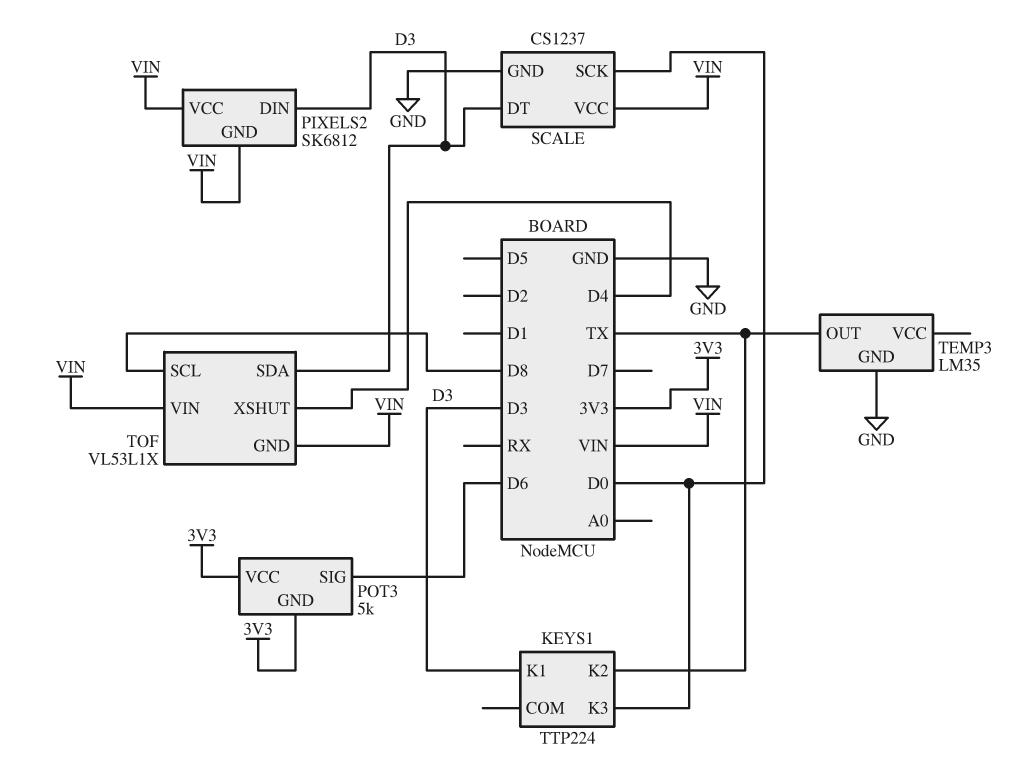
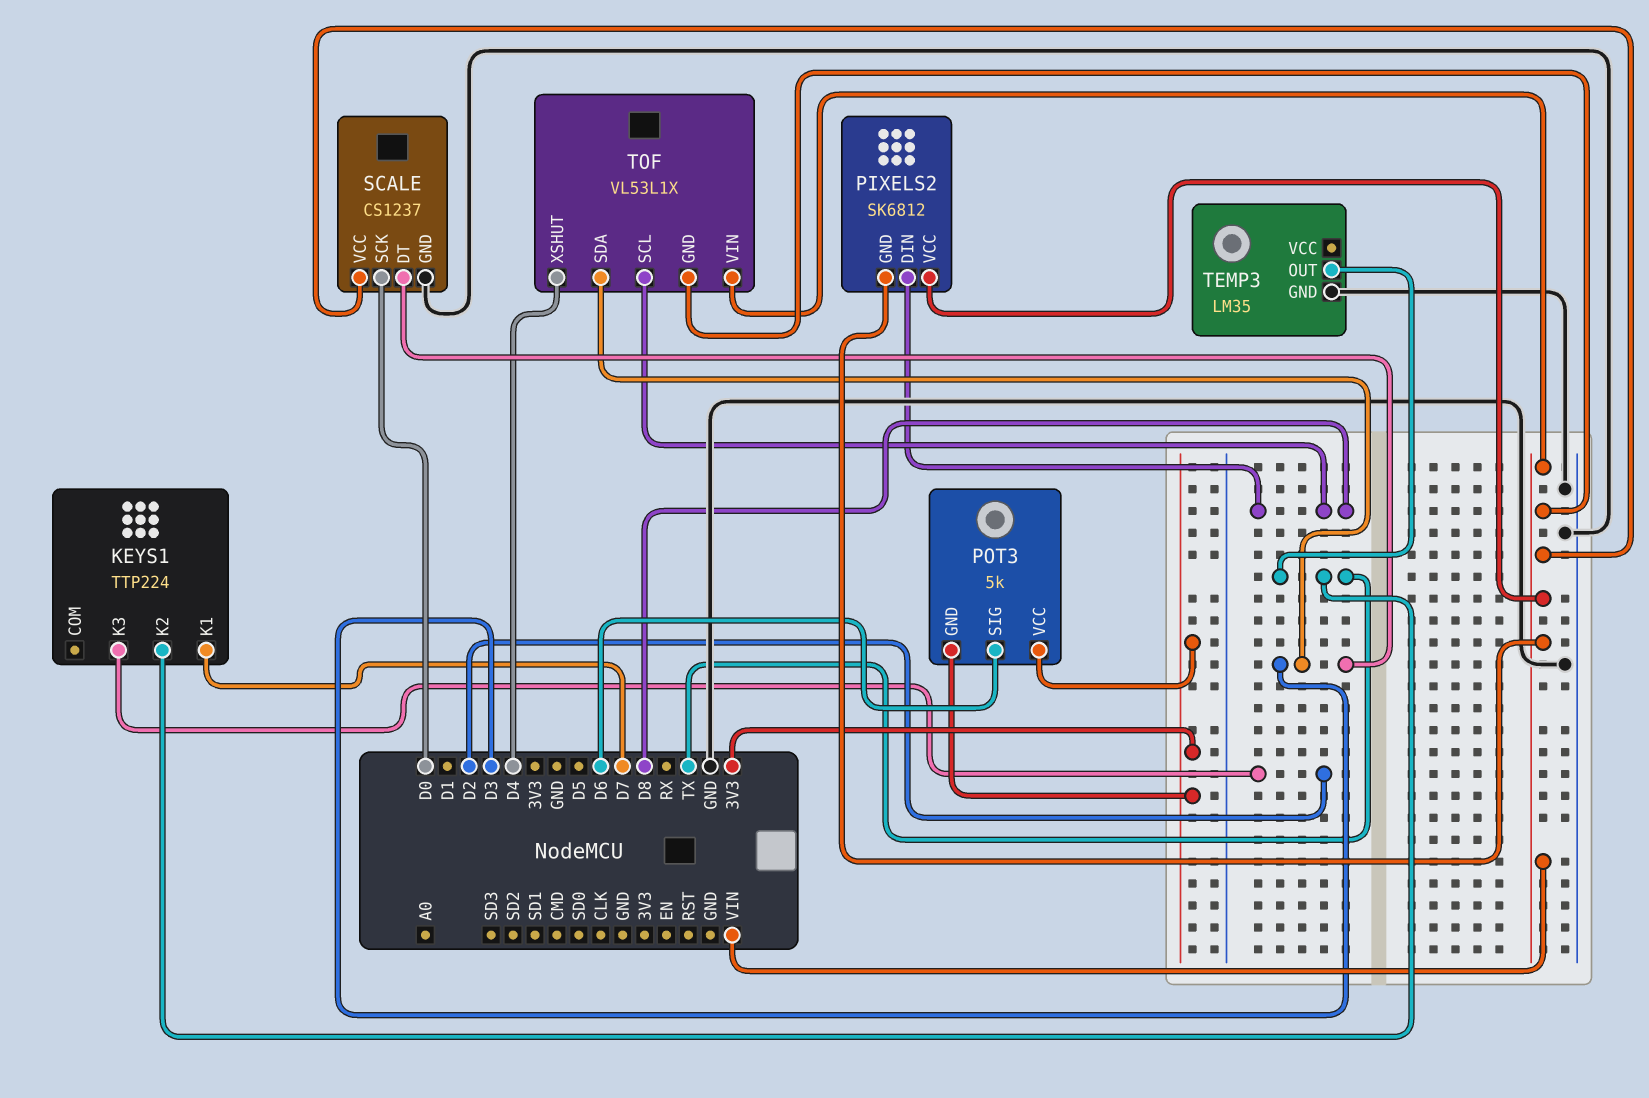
KEYS1 pin K1: D3 -> D7
KEYS1 pin K3: D0 -> D2
PIXELS2 pin DIN: D3 -> D8

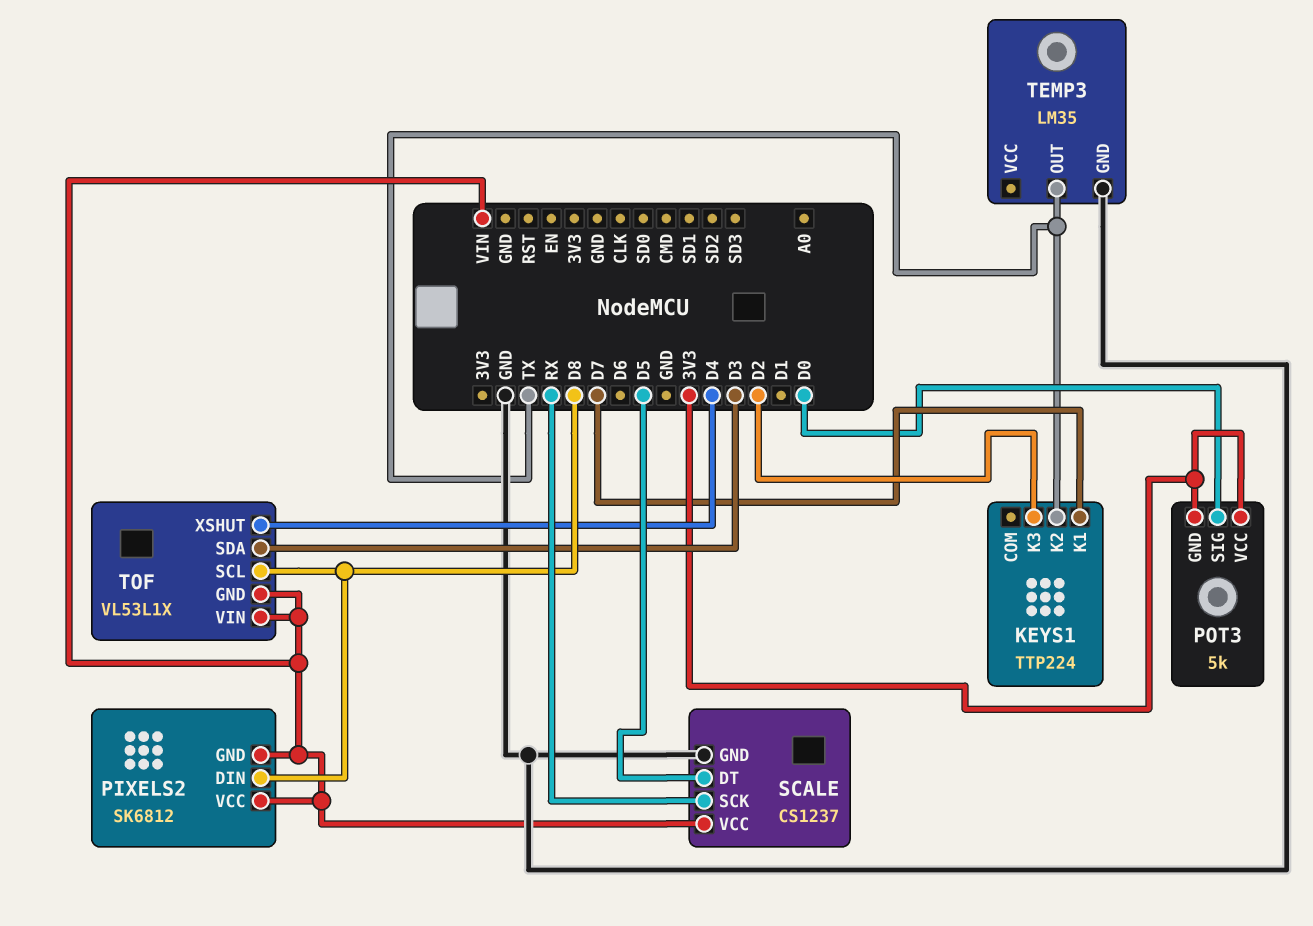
POT3 pin SIG: D6 -> D0
SCALE pin DT: D3 -> D5
SCALE pin SCK: D0 -> RX

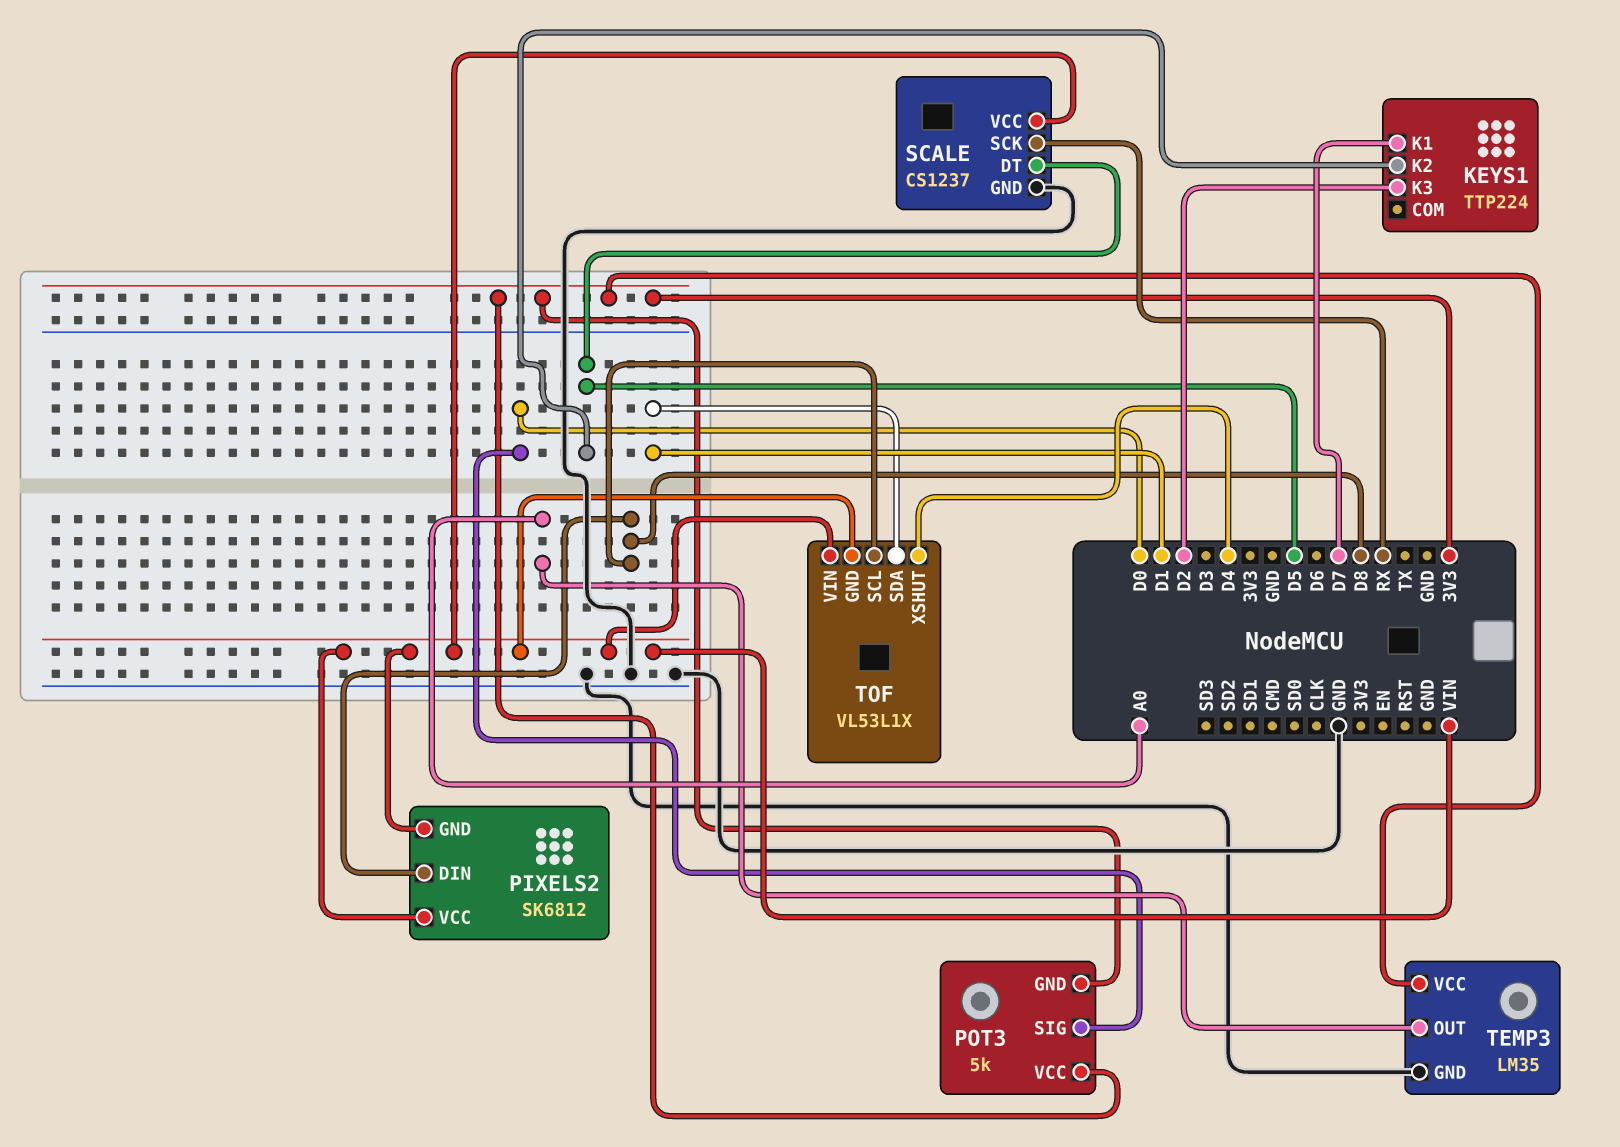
KEYS1 pin K2: TX -> D5
TEMP3 pin OUT: TX -> A0
TEMP3 pin VCC: none -> 3V3
TOF pin SDA: D3 -> D1

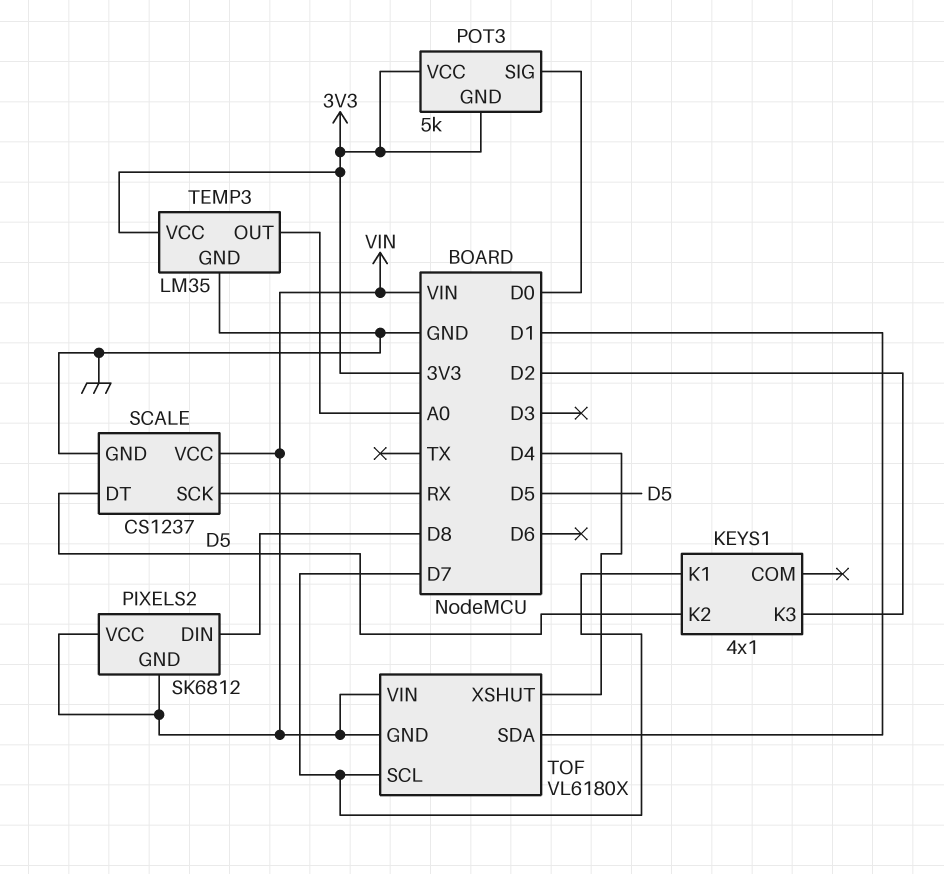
KEYS1: TTP224 -> 4x1
TOF: VL53L1X -> VL6180X
TOF pin SCL: D8 -> D7

